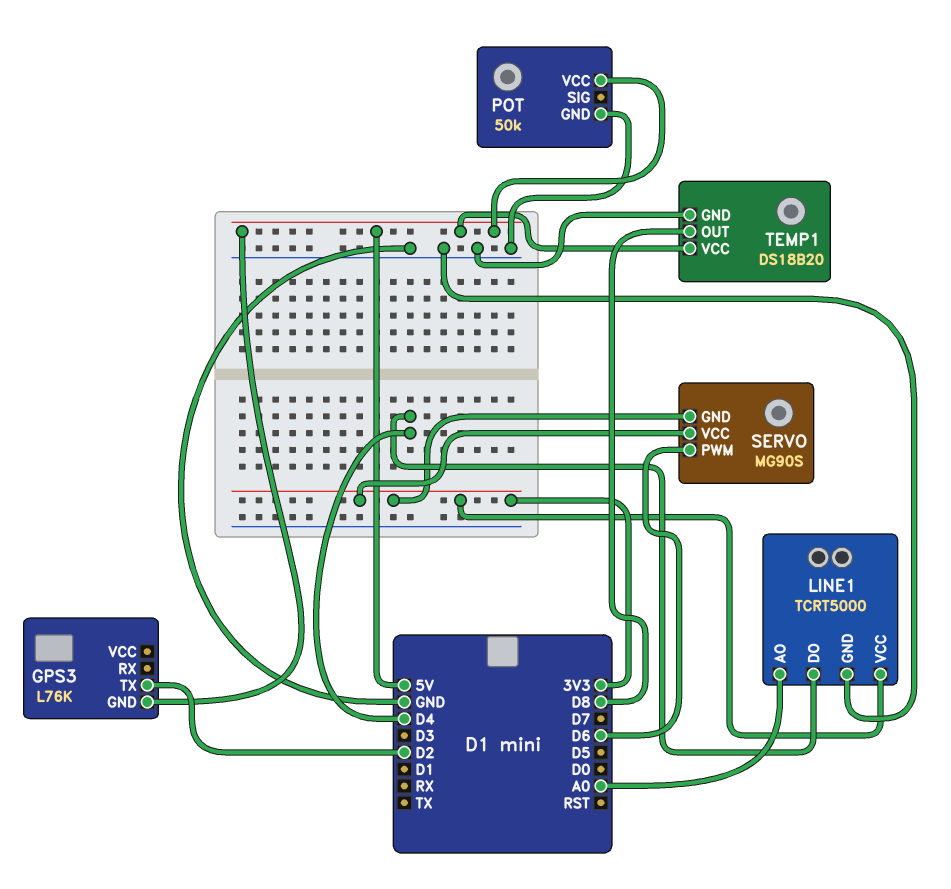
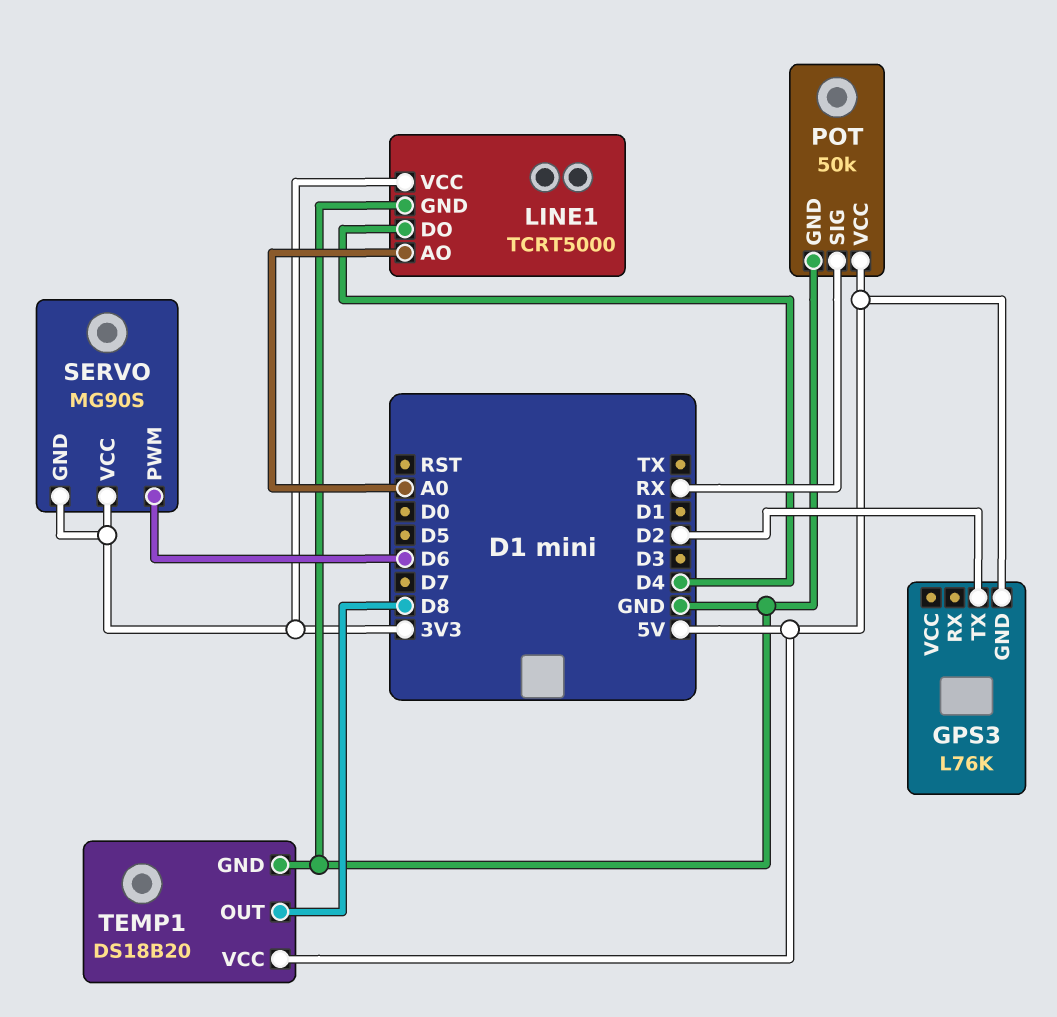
POT pin SIG: none -> RX

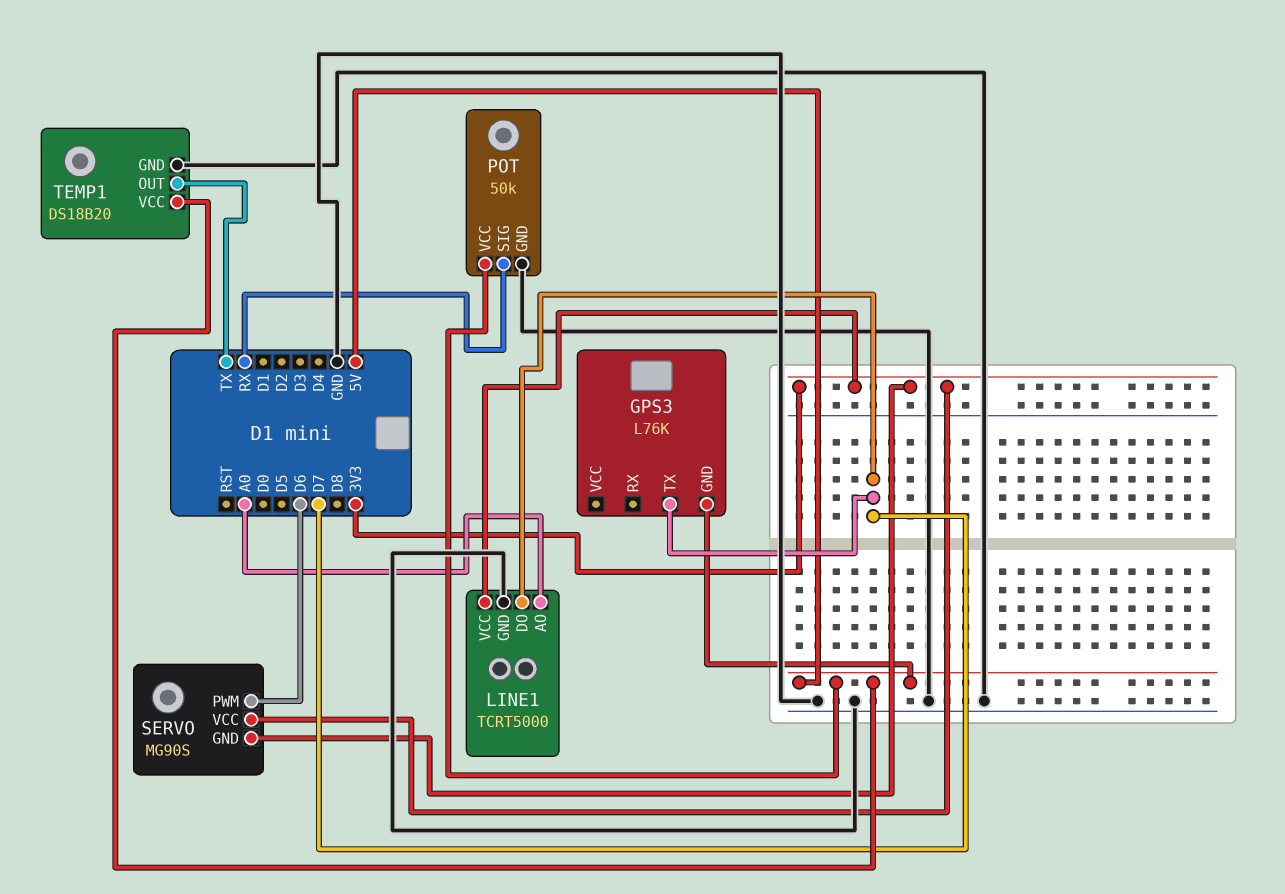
GPS3 pin TX: D2 -> D7
LINE1 pin DO: D4 -> D7
TEMP1 pin OUT: D8 -> TX

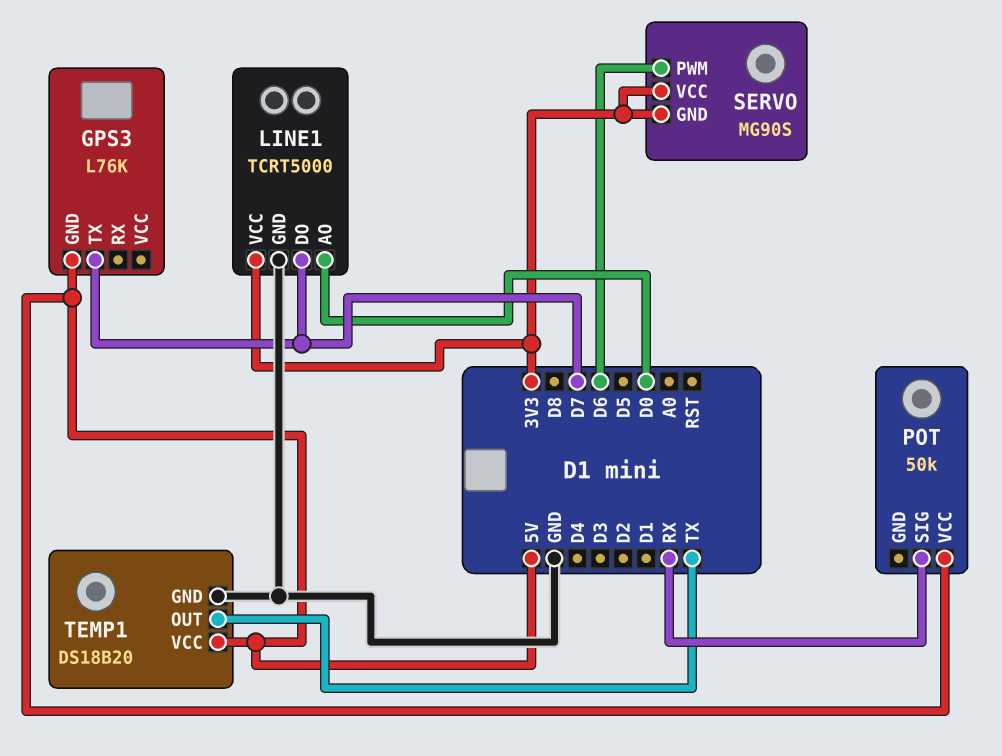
LINE1 pin AO: A0 -> D0
POT pin GND: GND -> none

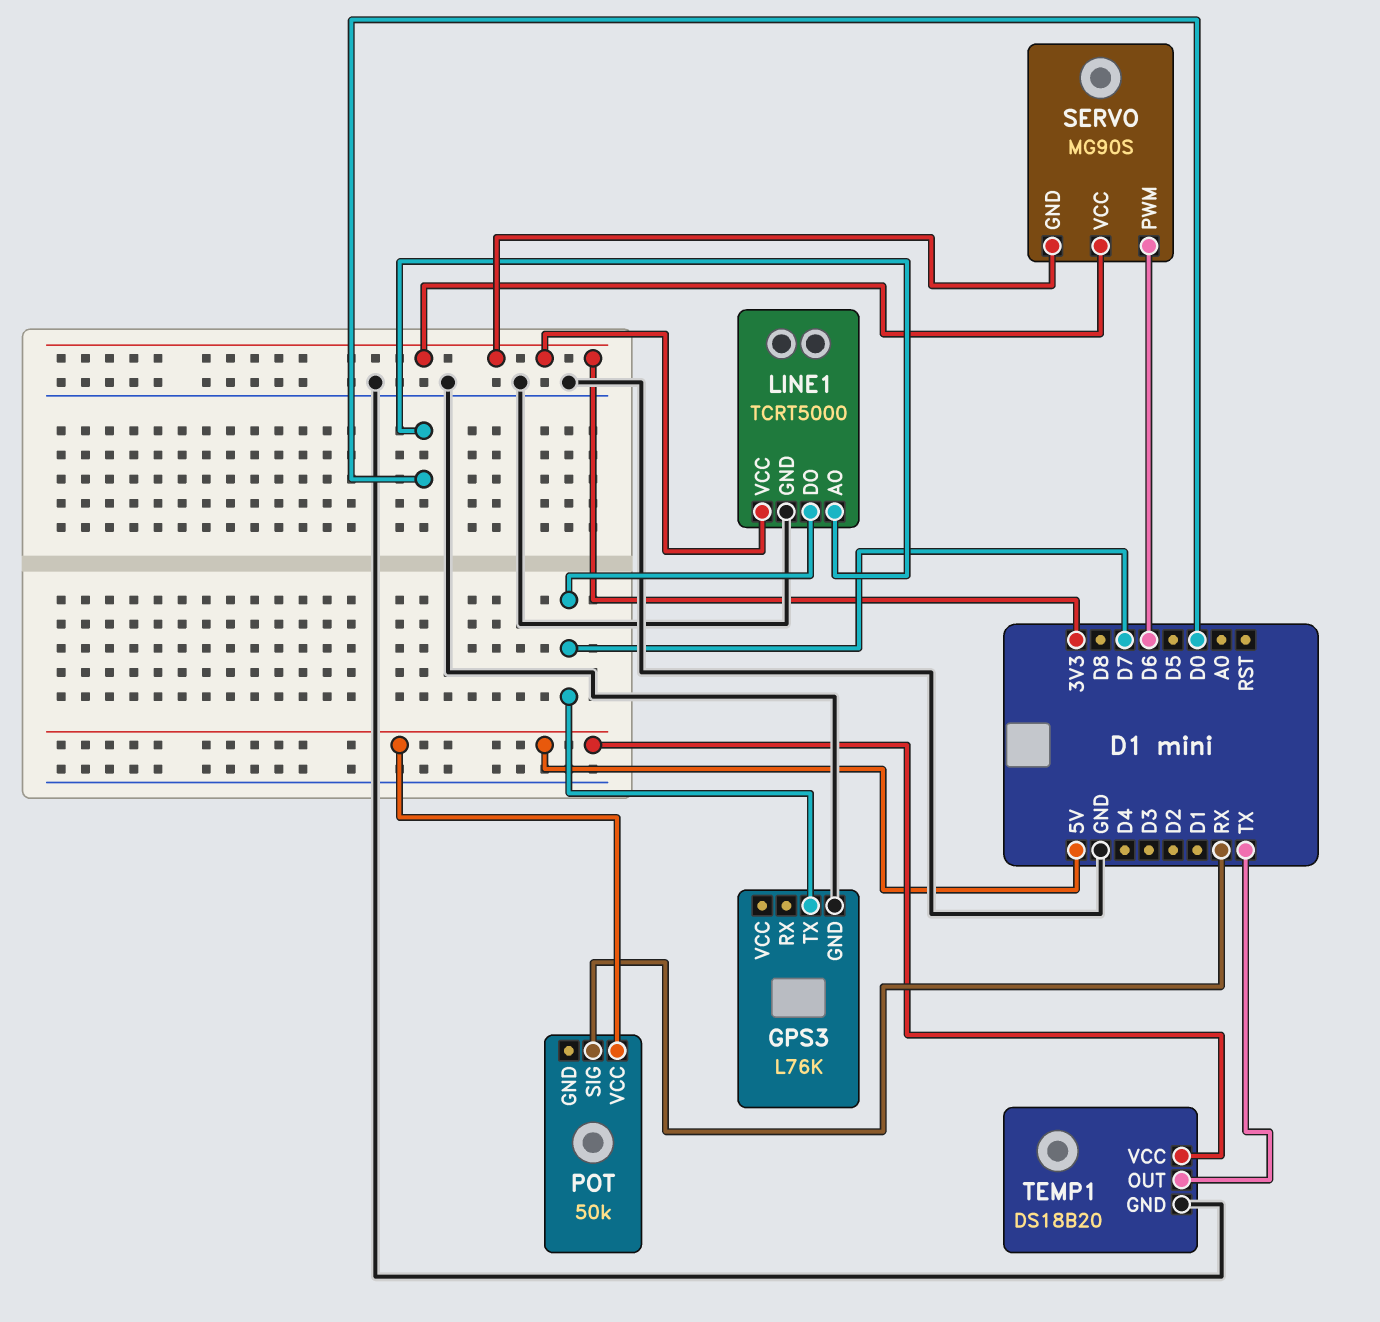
GPS3 pin GND: 5V -> GND

